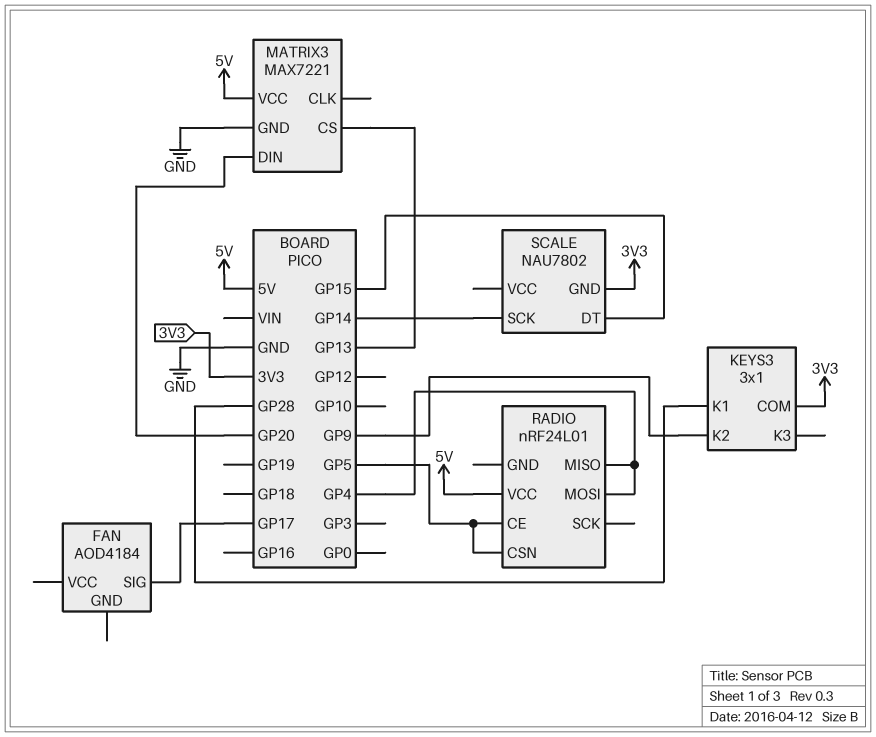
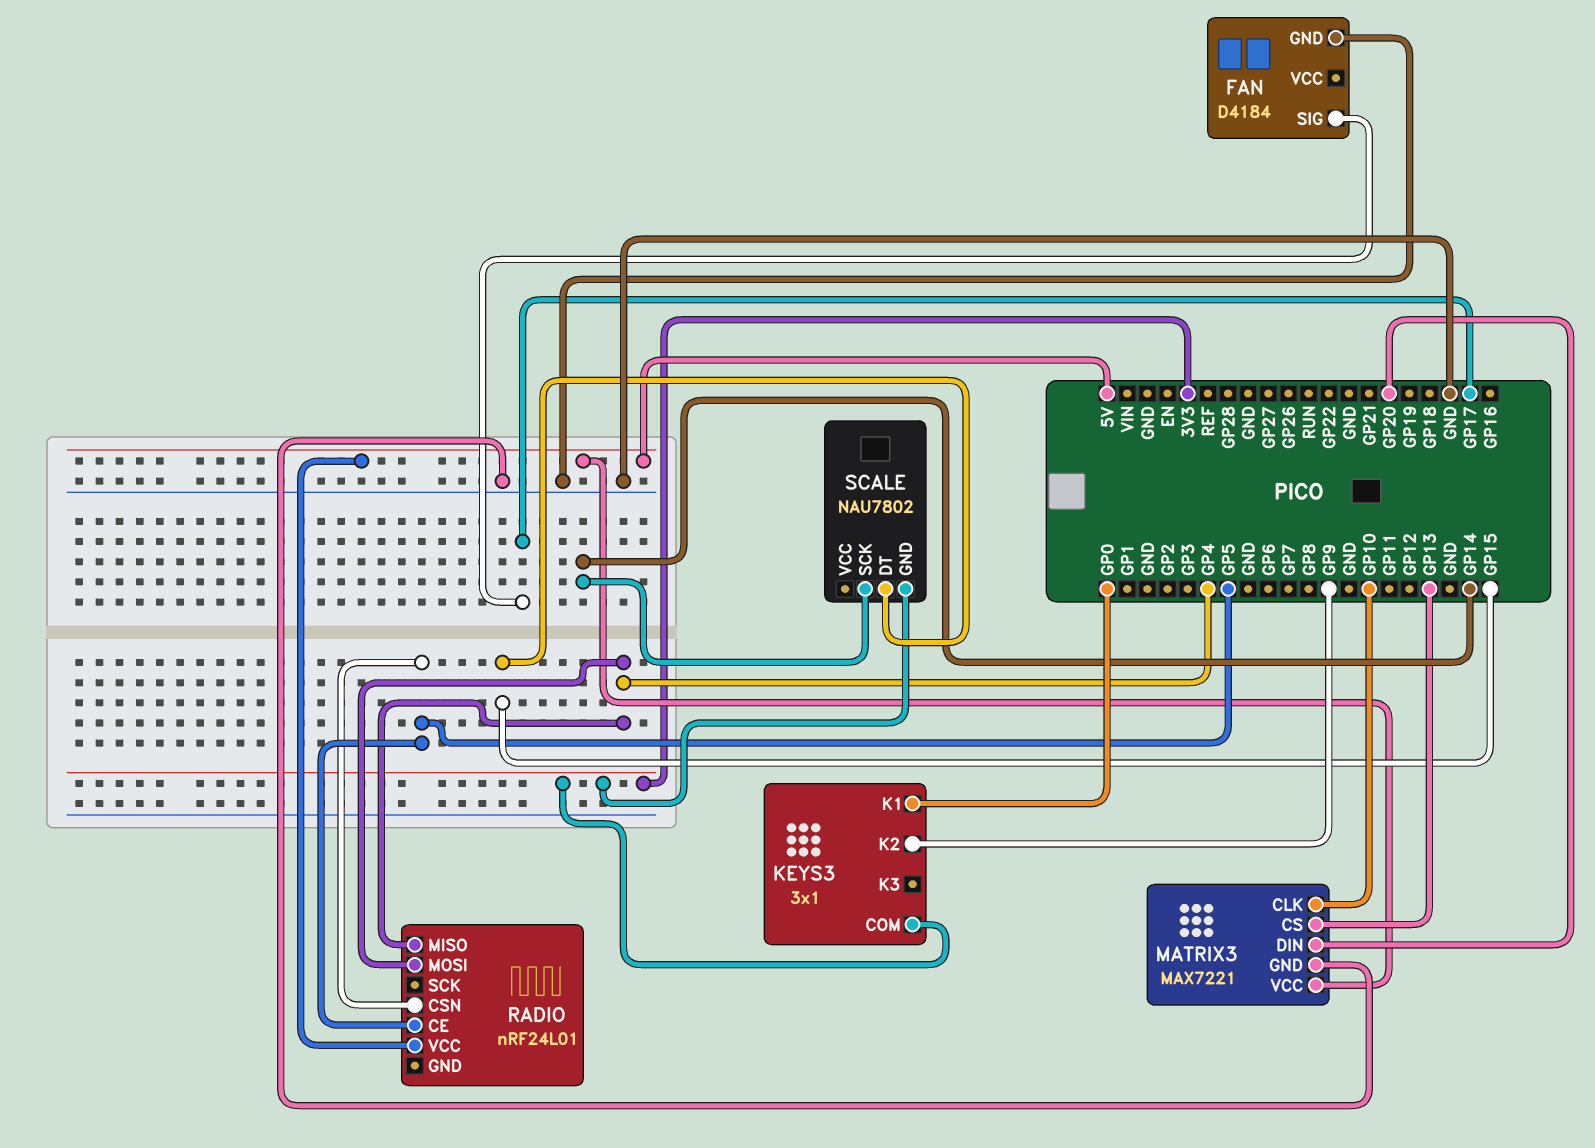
FAN: AOD4184 -> D4184
FAN pin GND: none -> GND
KEYS3 pin K1: GP28 -> GP0
MATRIX3 pin CLK: none -> GP10

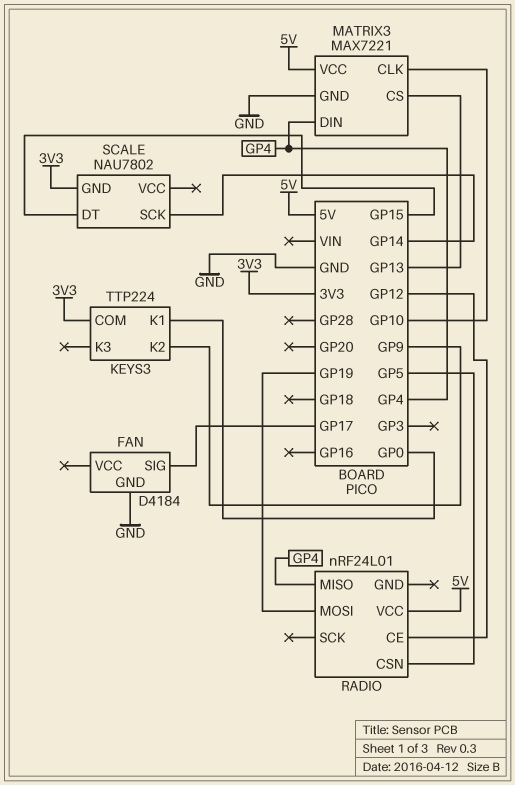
KEYS3: 3x1 -> TTP224
MATRIX3 pin DIN: GP20 -> GP4
RADIO pin CE: GP5 -> GP12
RADIO pin MOSI: GP4 -> GP19

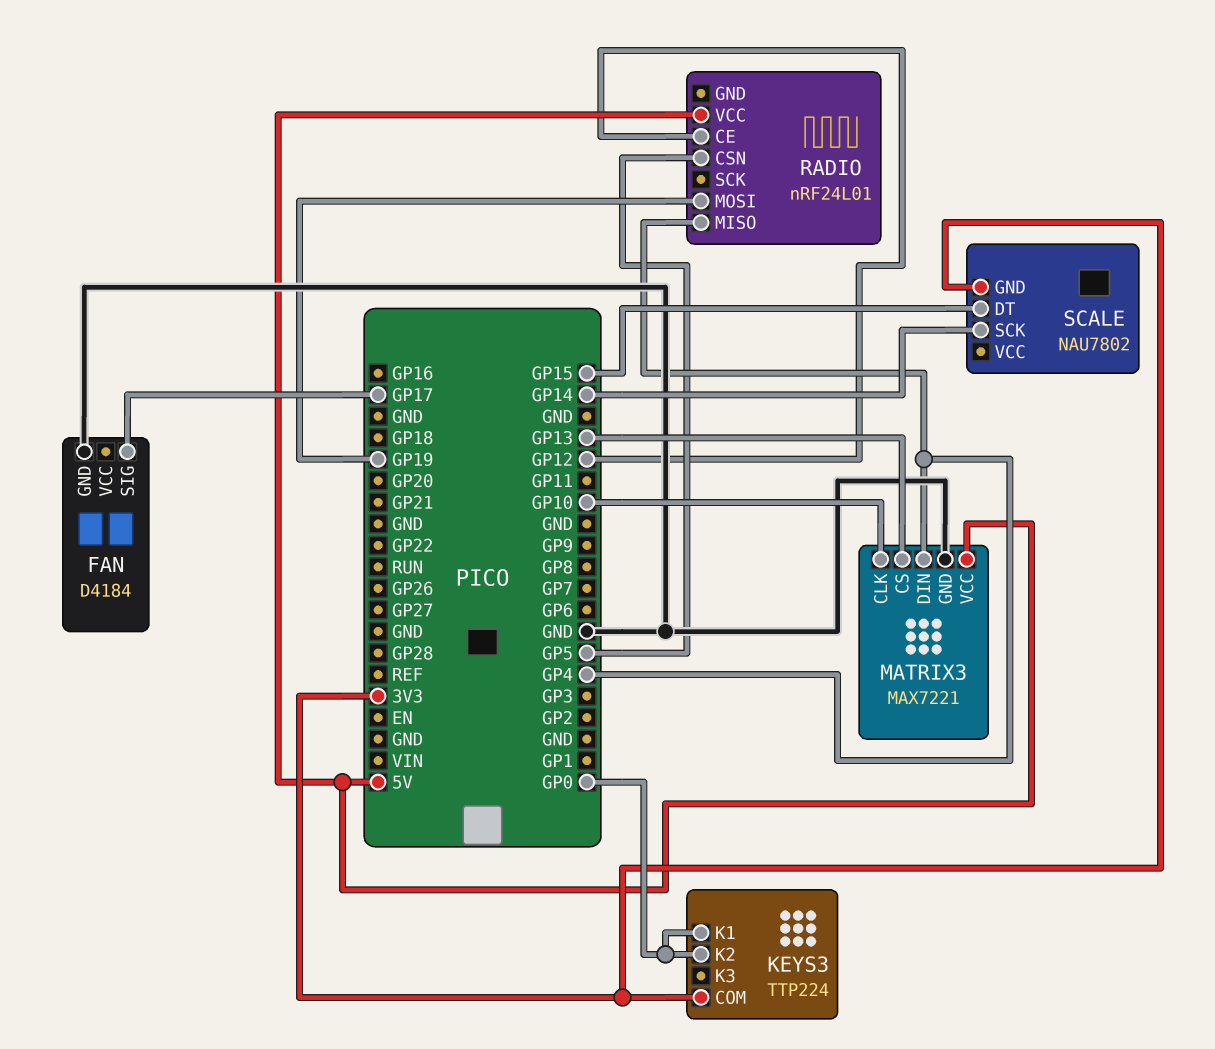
KEYS3 pin K2: GP9 -> GP0

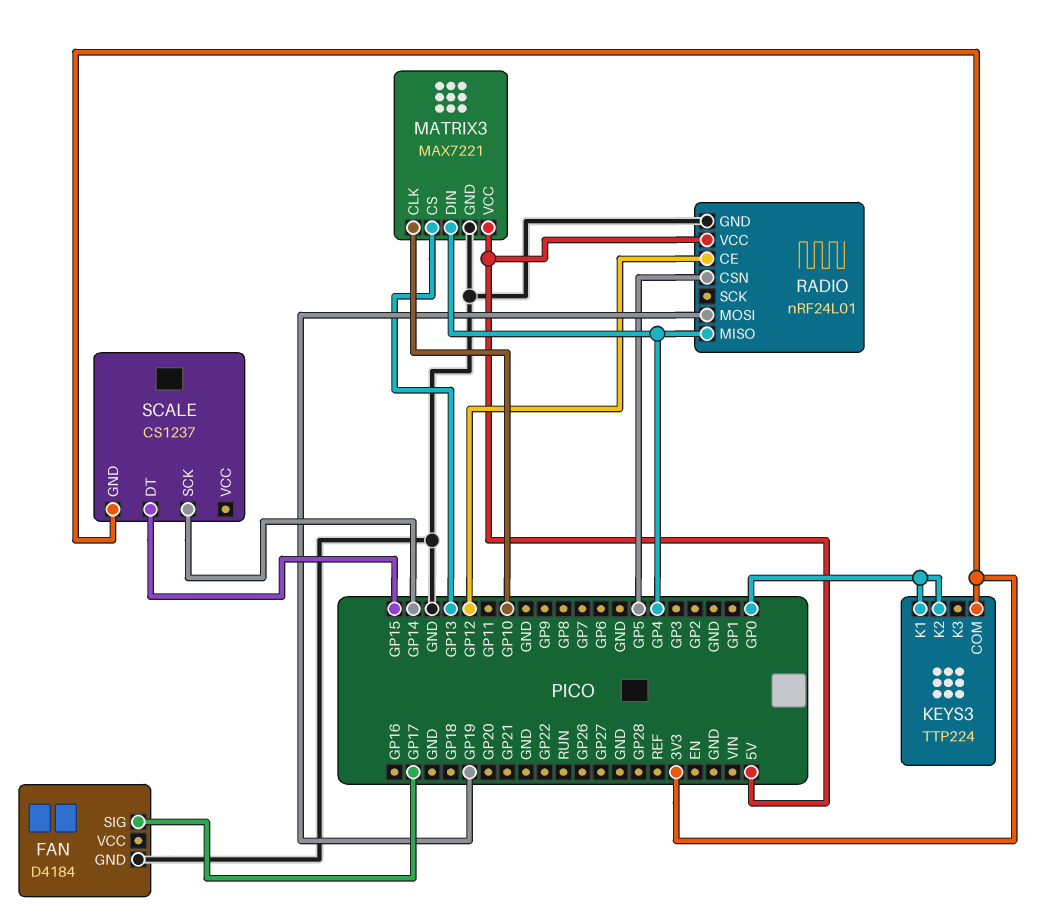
RADIO pin GND: none -> GND
SCALE: NAU7802 -> CS1237

